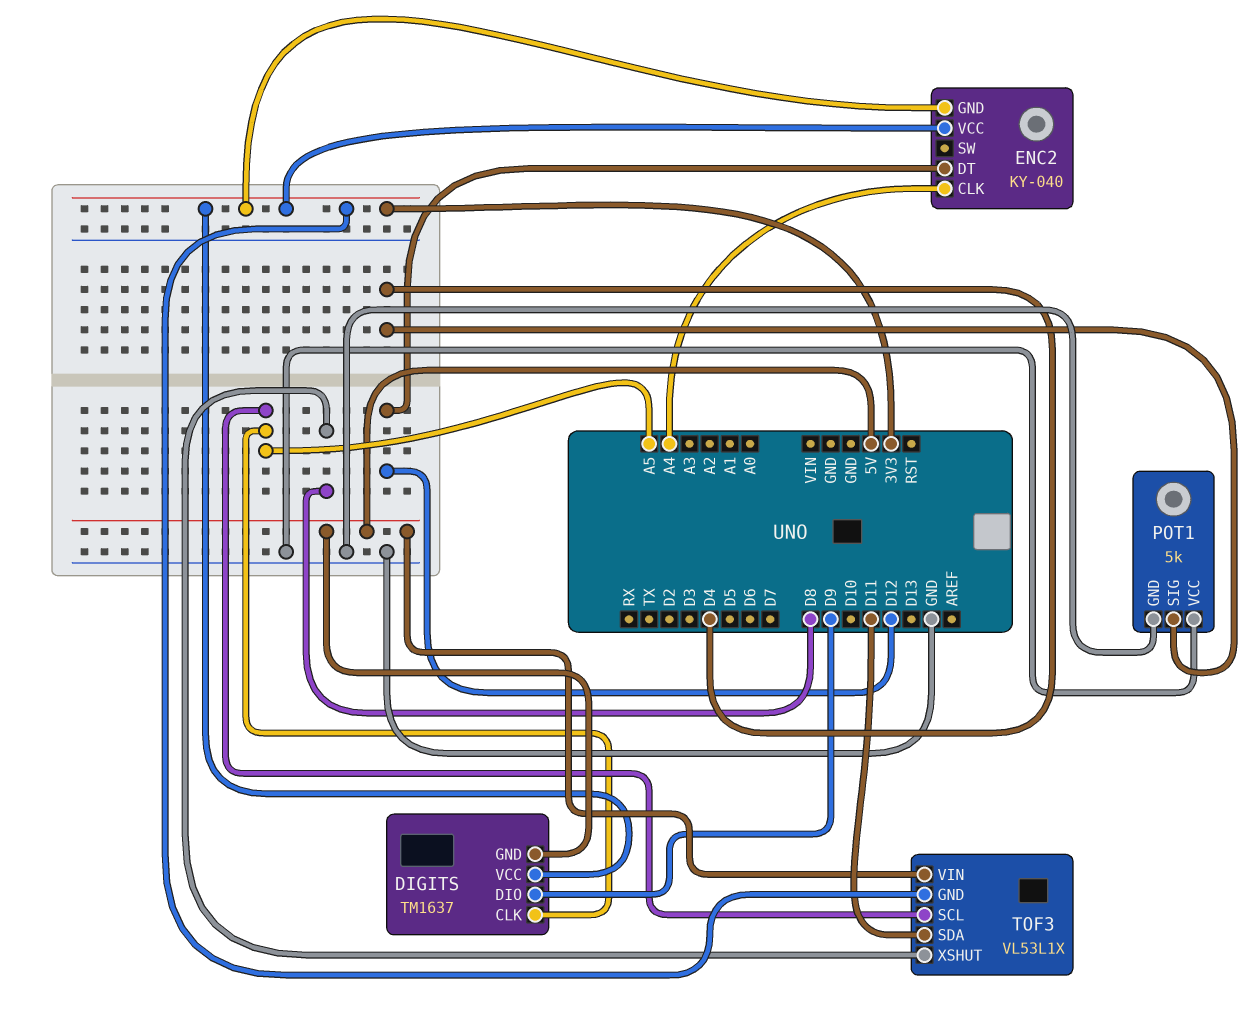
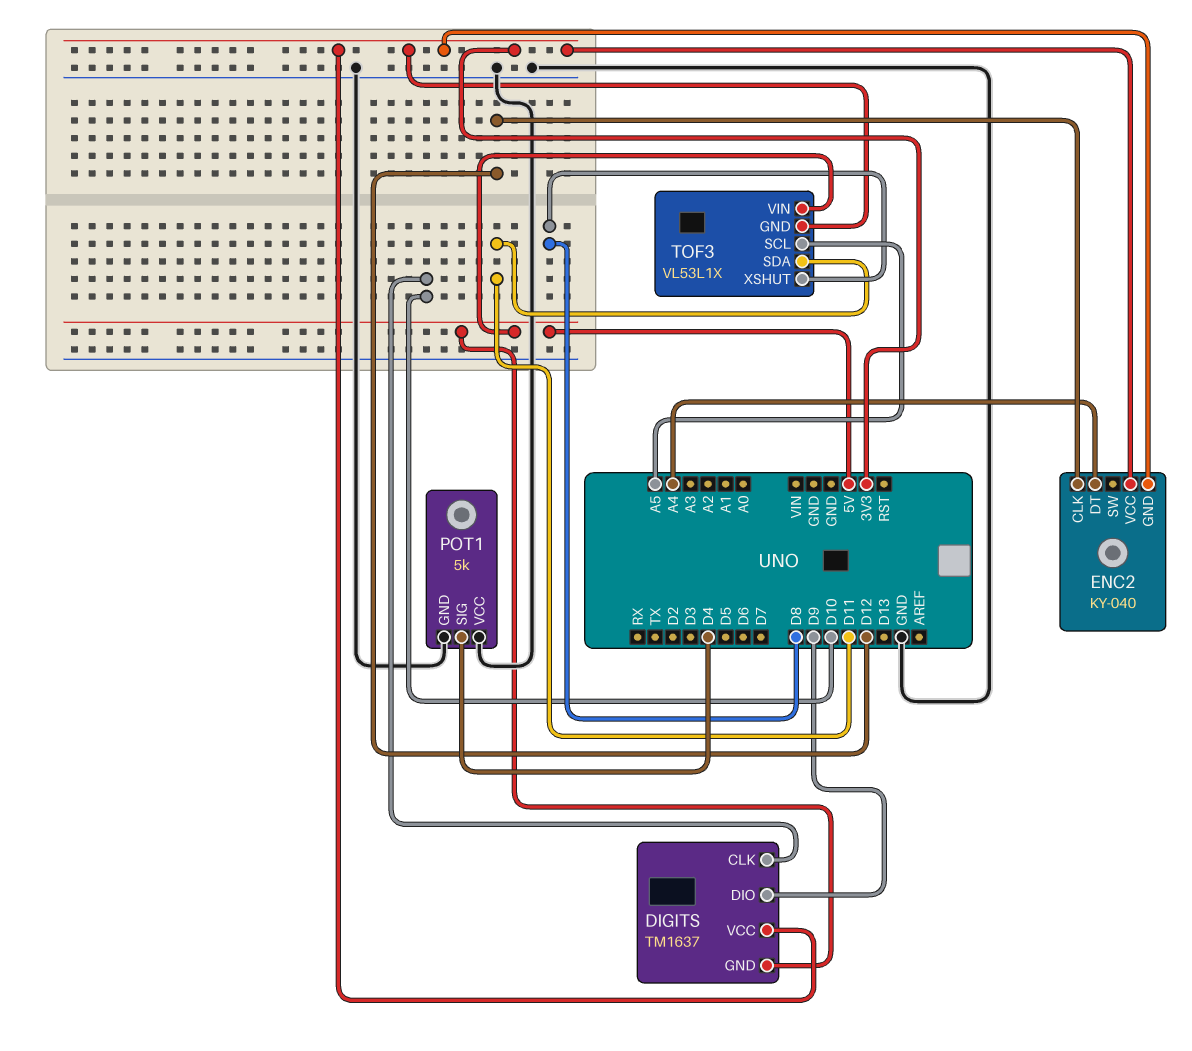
DIGITS pin CLK: A5 -> D10
ENC2 pin CLK: A4 -> D12
ENC2 pin DT: D12 -> A4

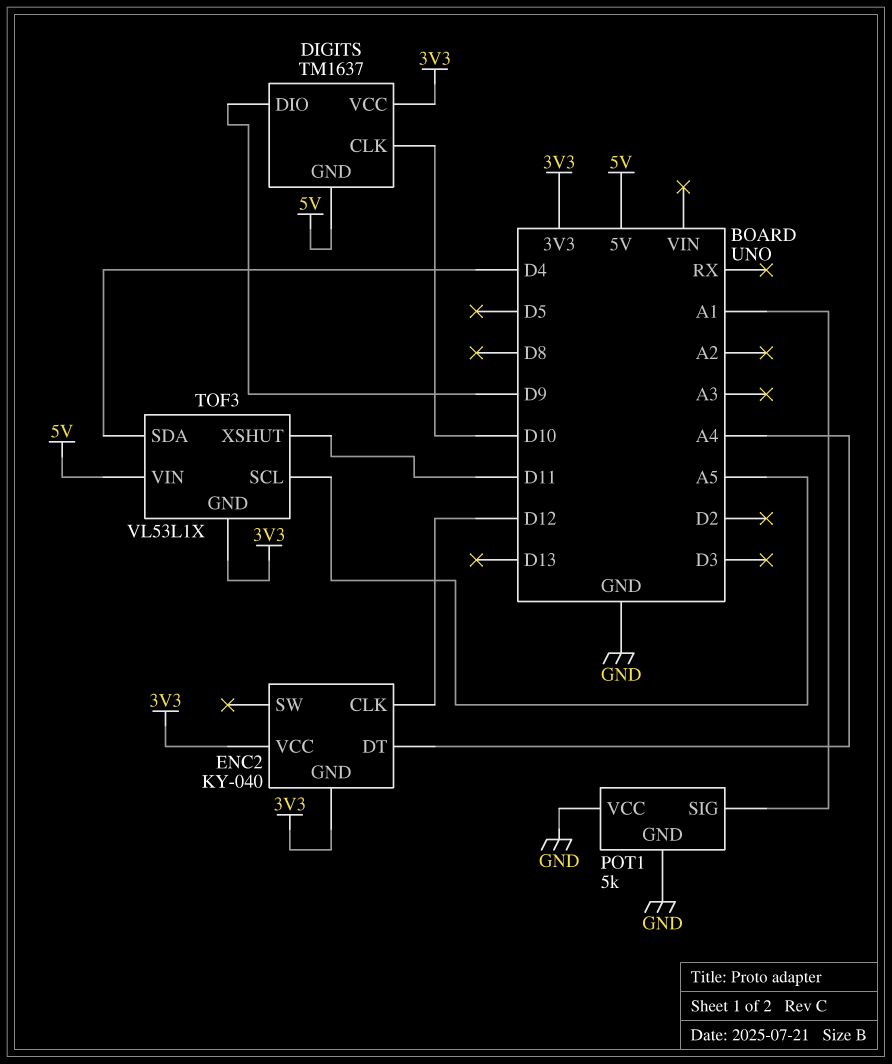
POT1 pin SIG: D4 -> A1
TOF3 pin SDA: D11 -> D4
TOF3 pin XSHUT: D8 -> D11

